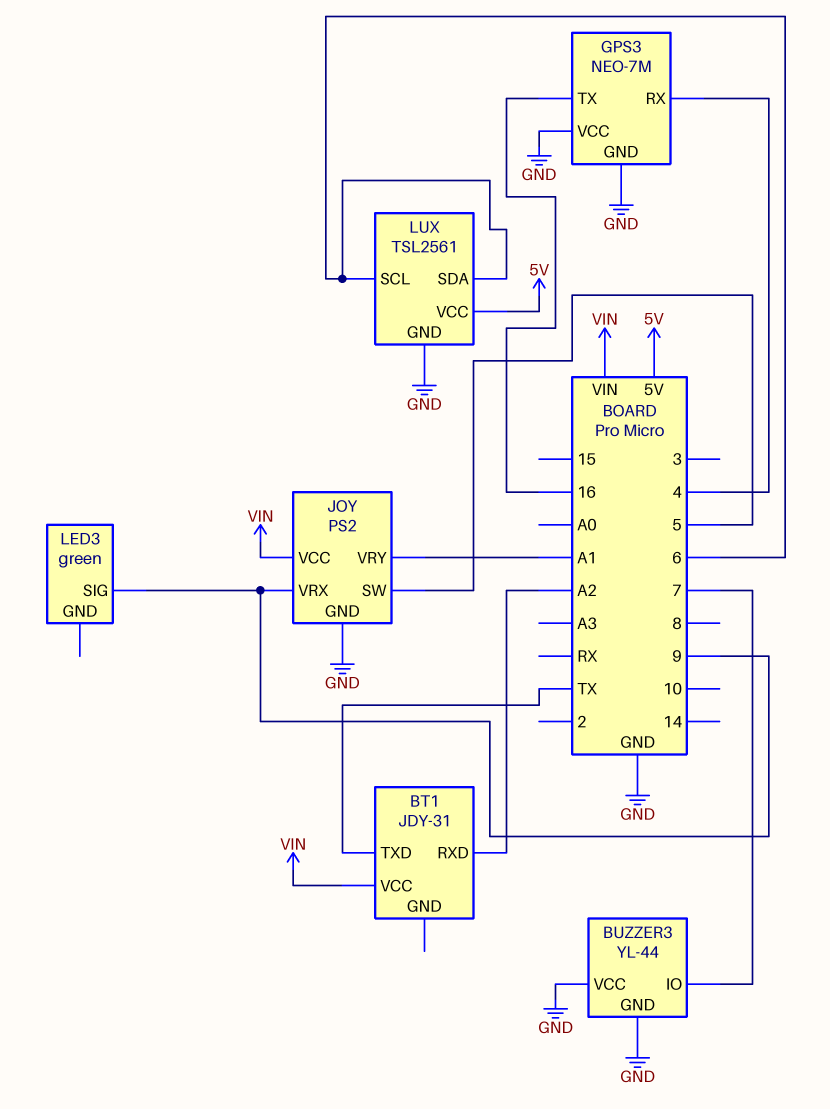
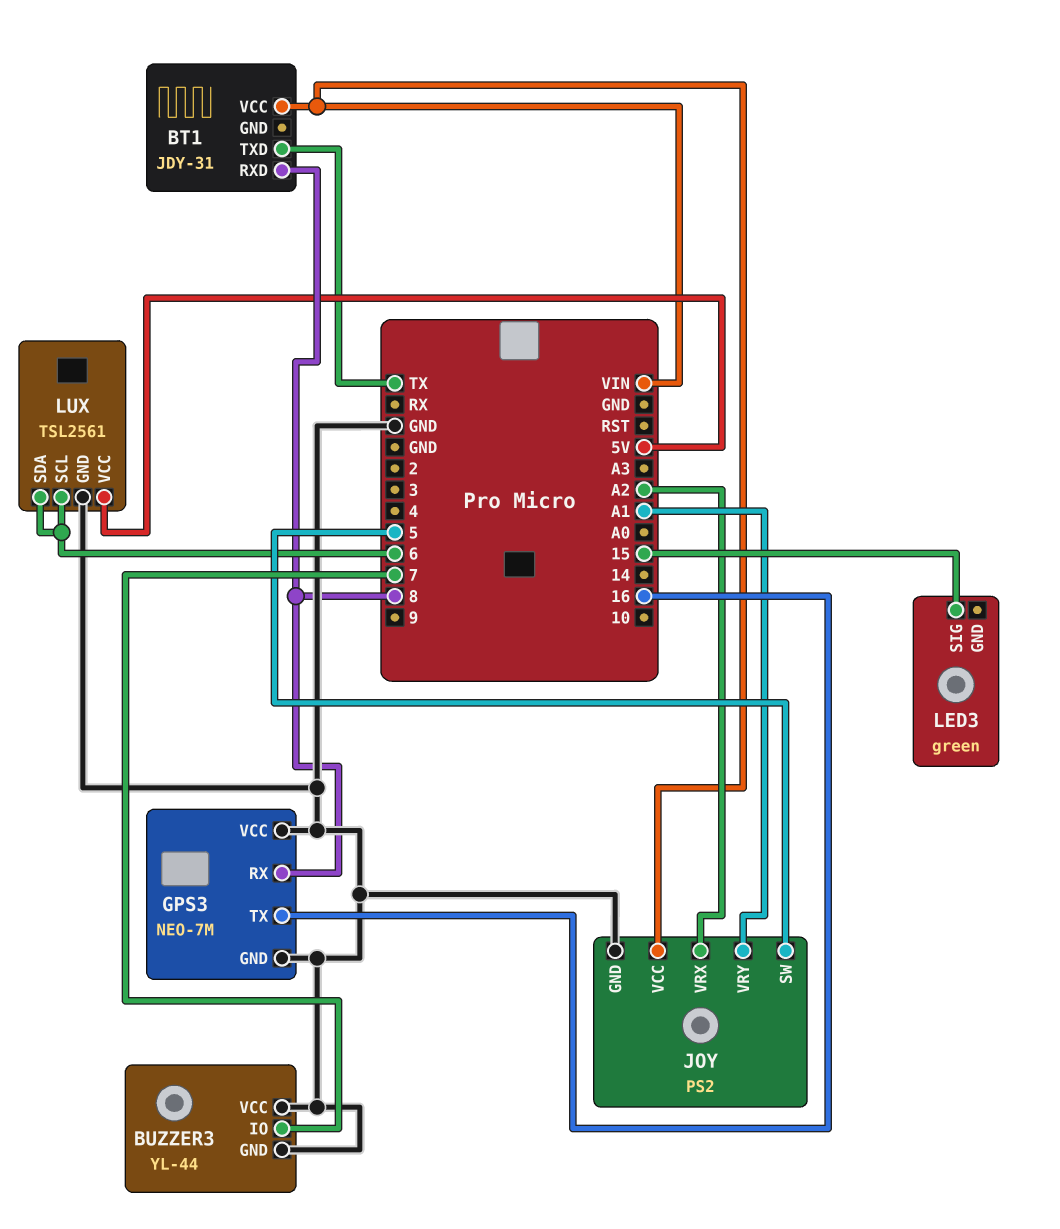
BT1 pin RXD: A2 -> 8
GPS3 pin RX: 4 -> 8
JOY pin VRX: 9 -> A2
LED3 pin SIG: 9 -> 15

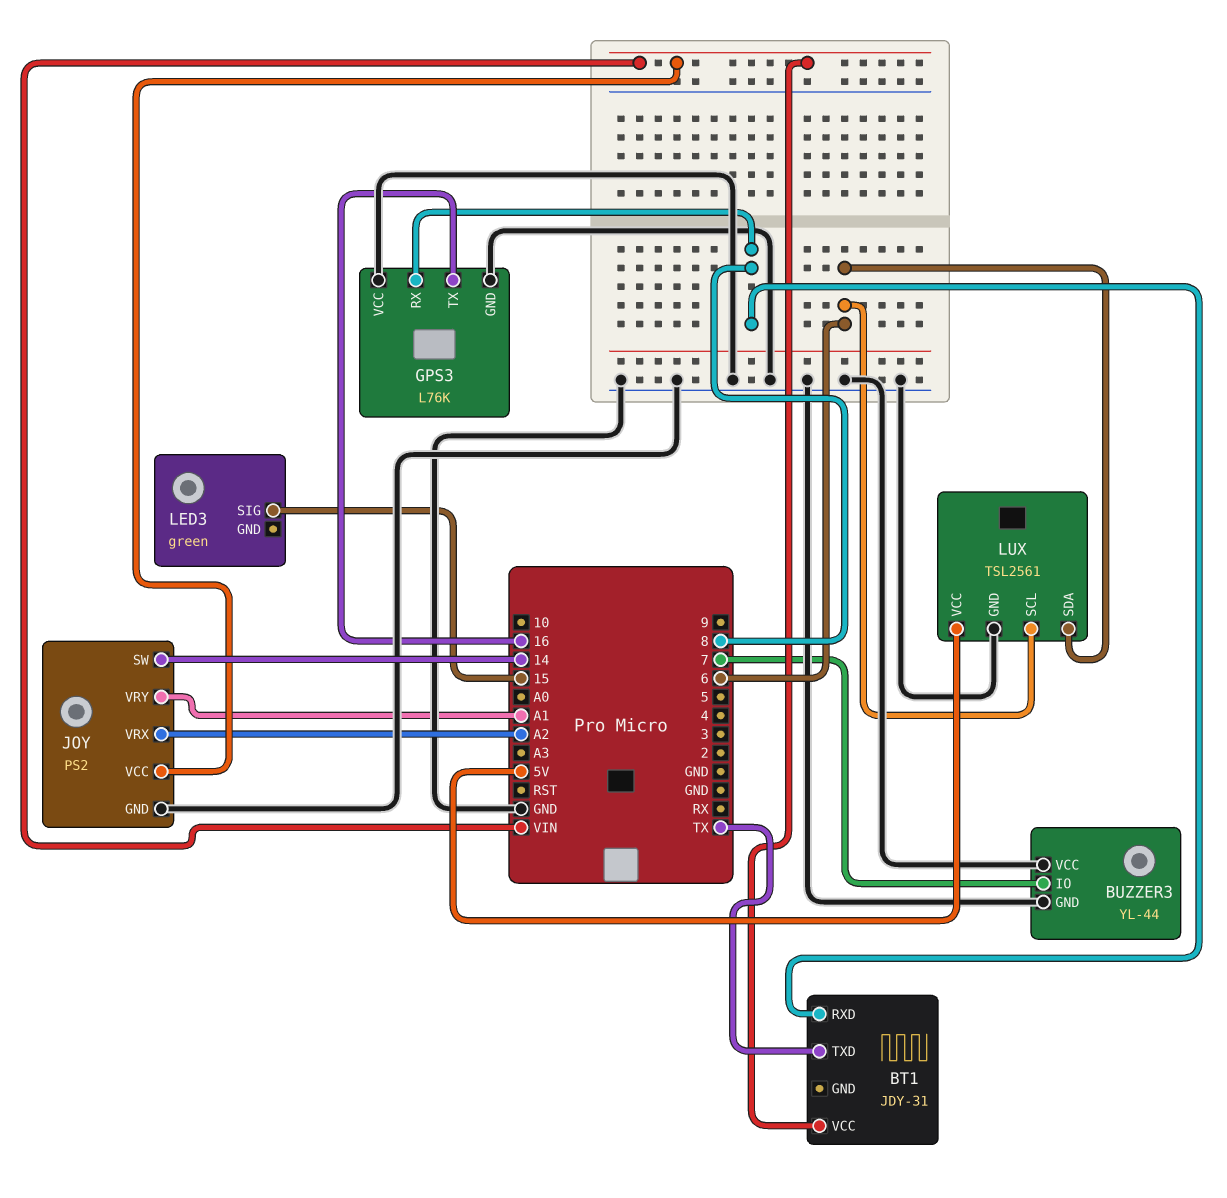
GPS3: NEO-7M -> L76K
JOY pin SW: 5 -> 14

